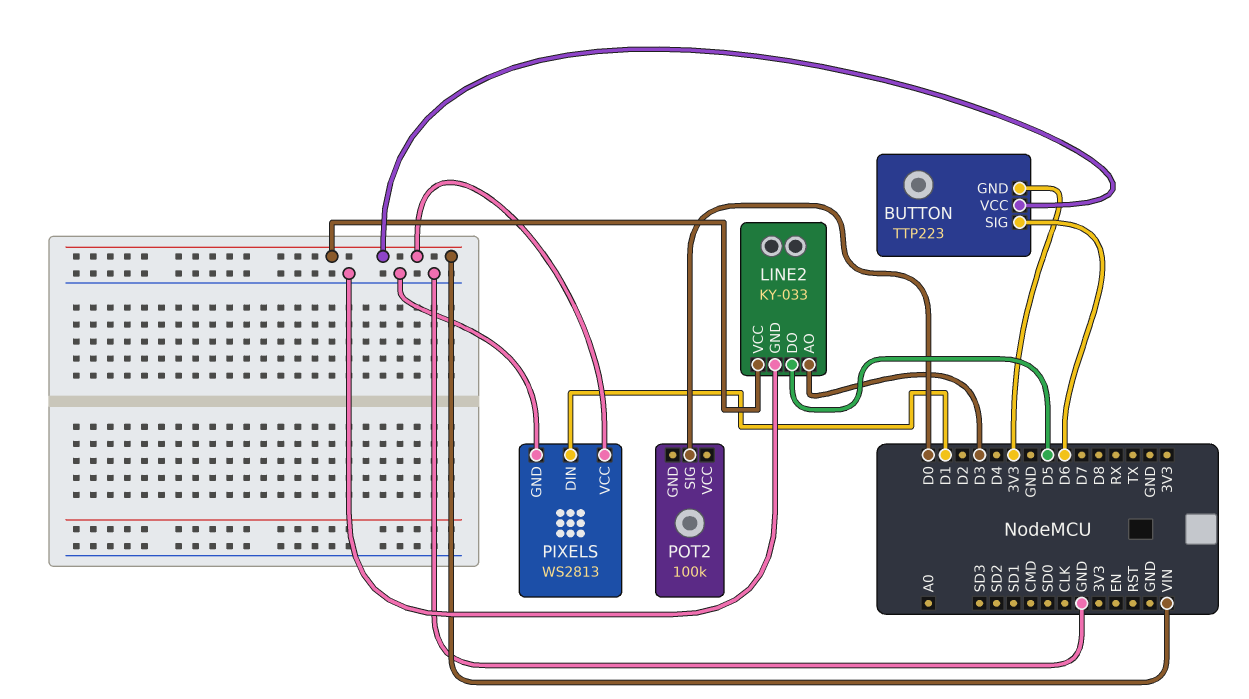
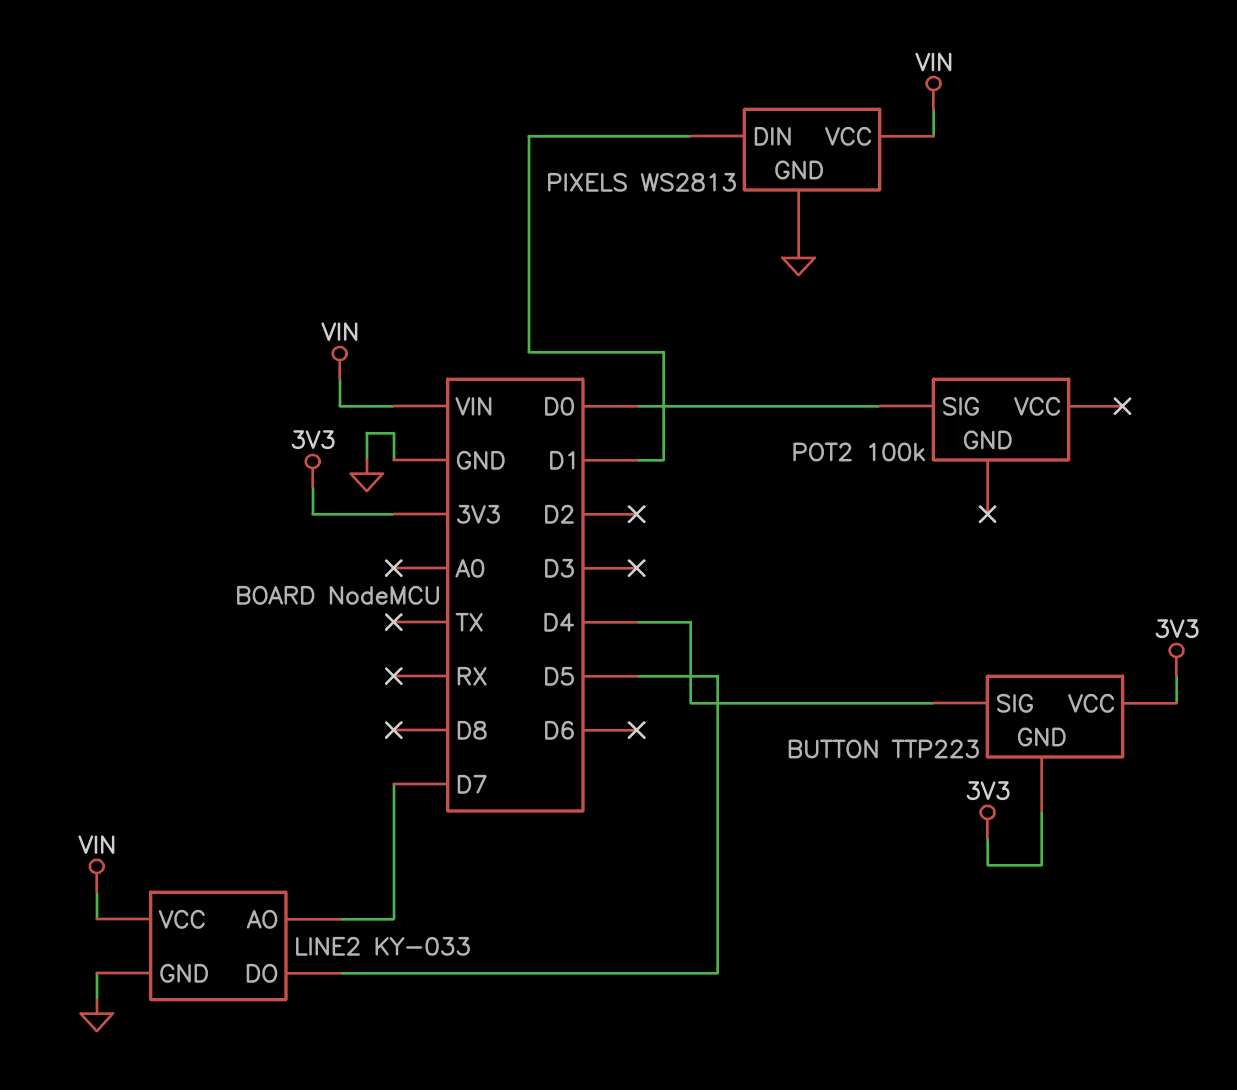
BUTTON pin SIG: D6 -> D4
BUTTON pin VCC: VIN -> 3V3
LINE2 pin AO: D3 -> D7

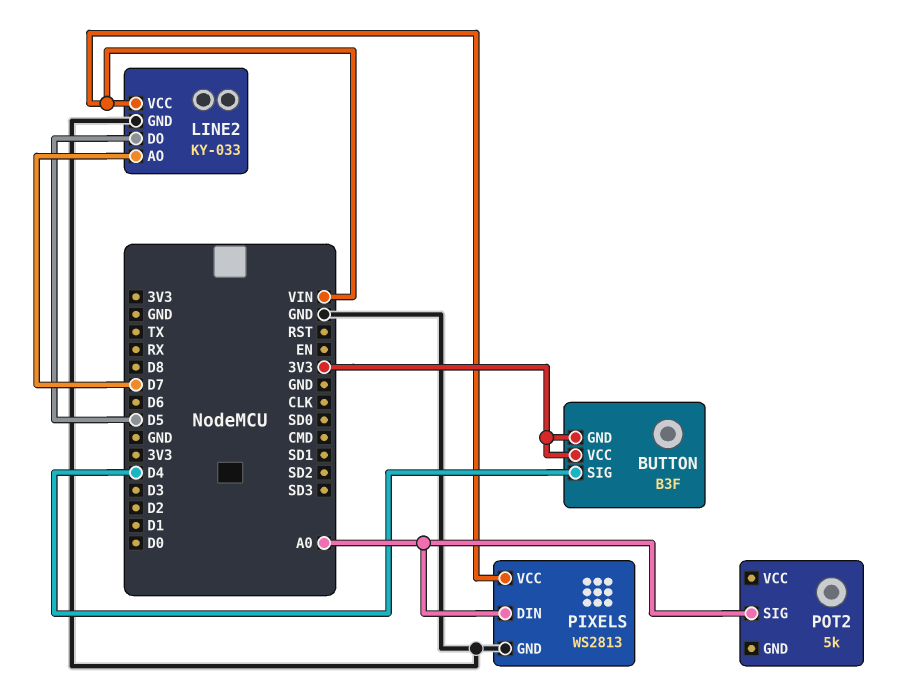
BUTTON: TTP223 -> B3F
PIXELS pin DIN: D1 -> A0
POT2: 100k -> 5k
POT2 pin SIG: D0 -> A0

